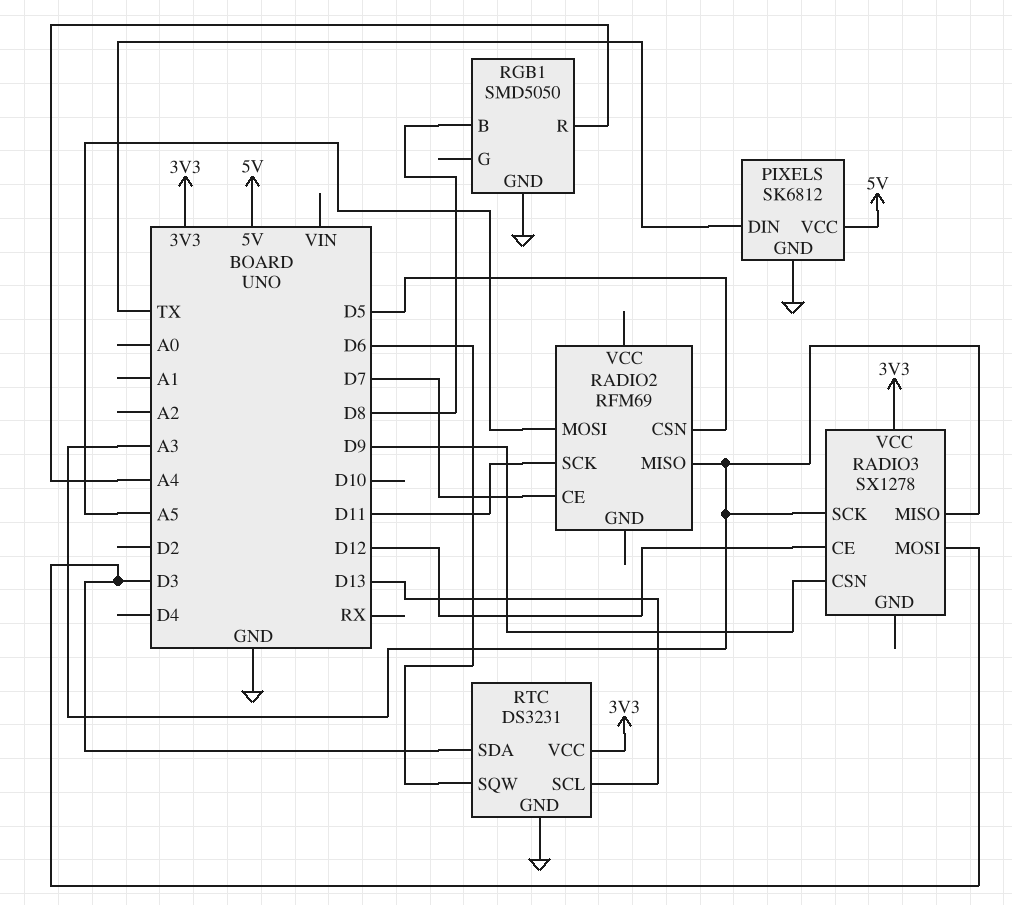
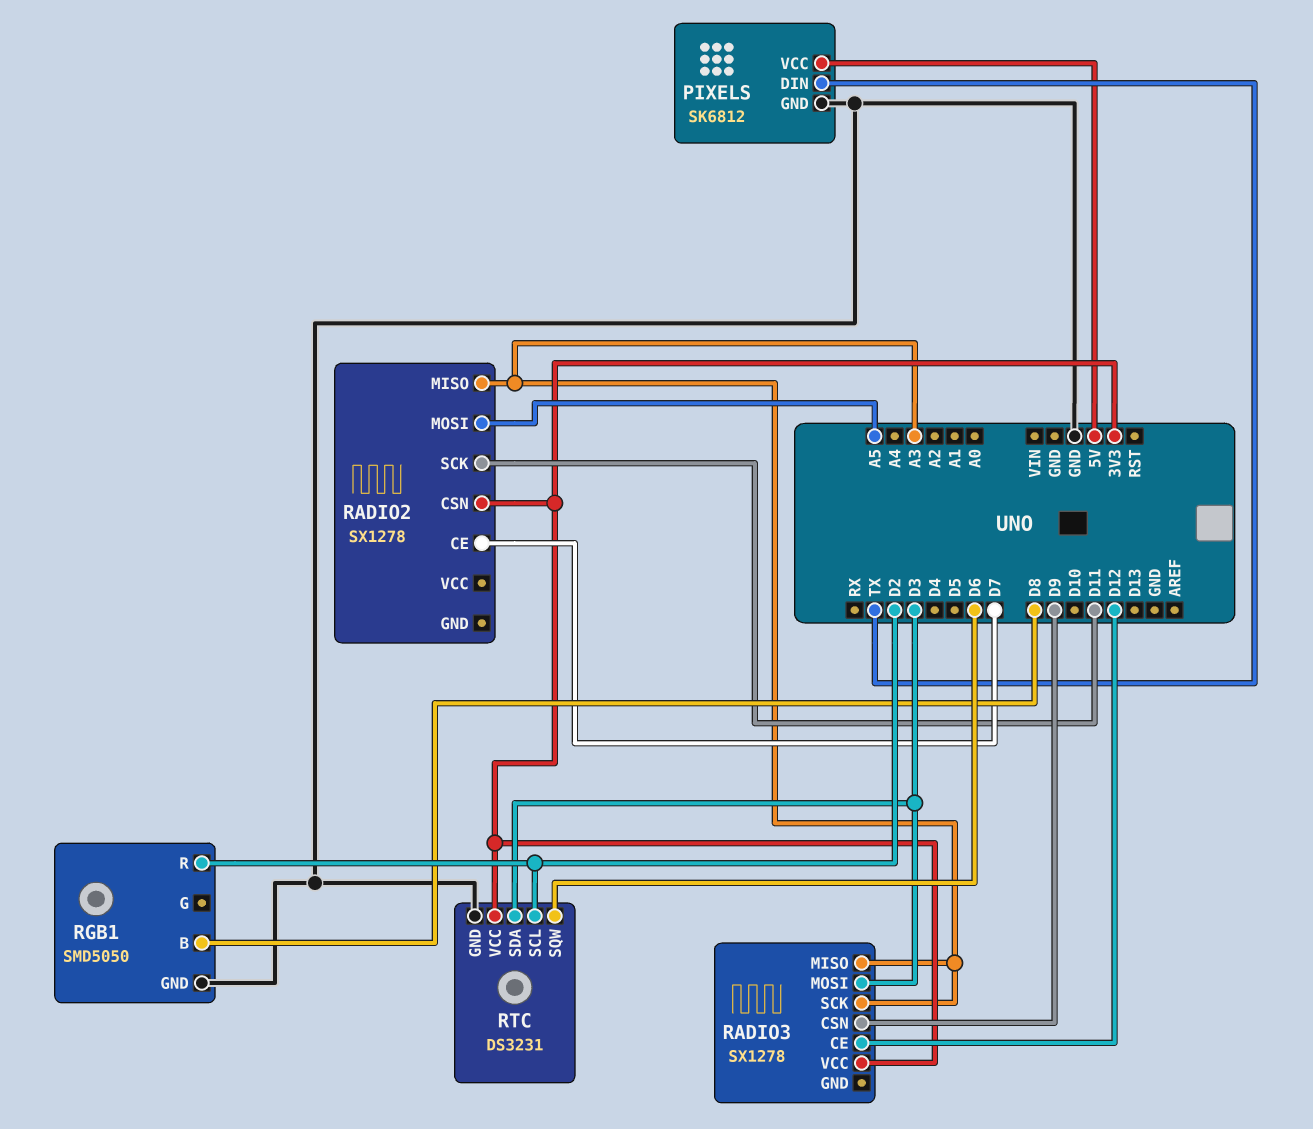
RADIO2: RFM69 -> SX1278
RADIO2 pin CSN: D5 -> 3V3
RGB1 pin R: A4 -> D2
RTC pin SCL: D13 -> D2

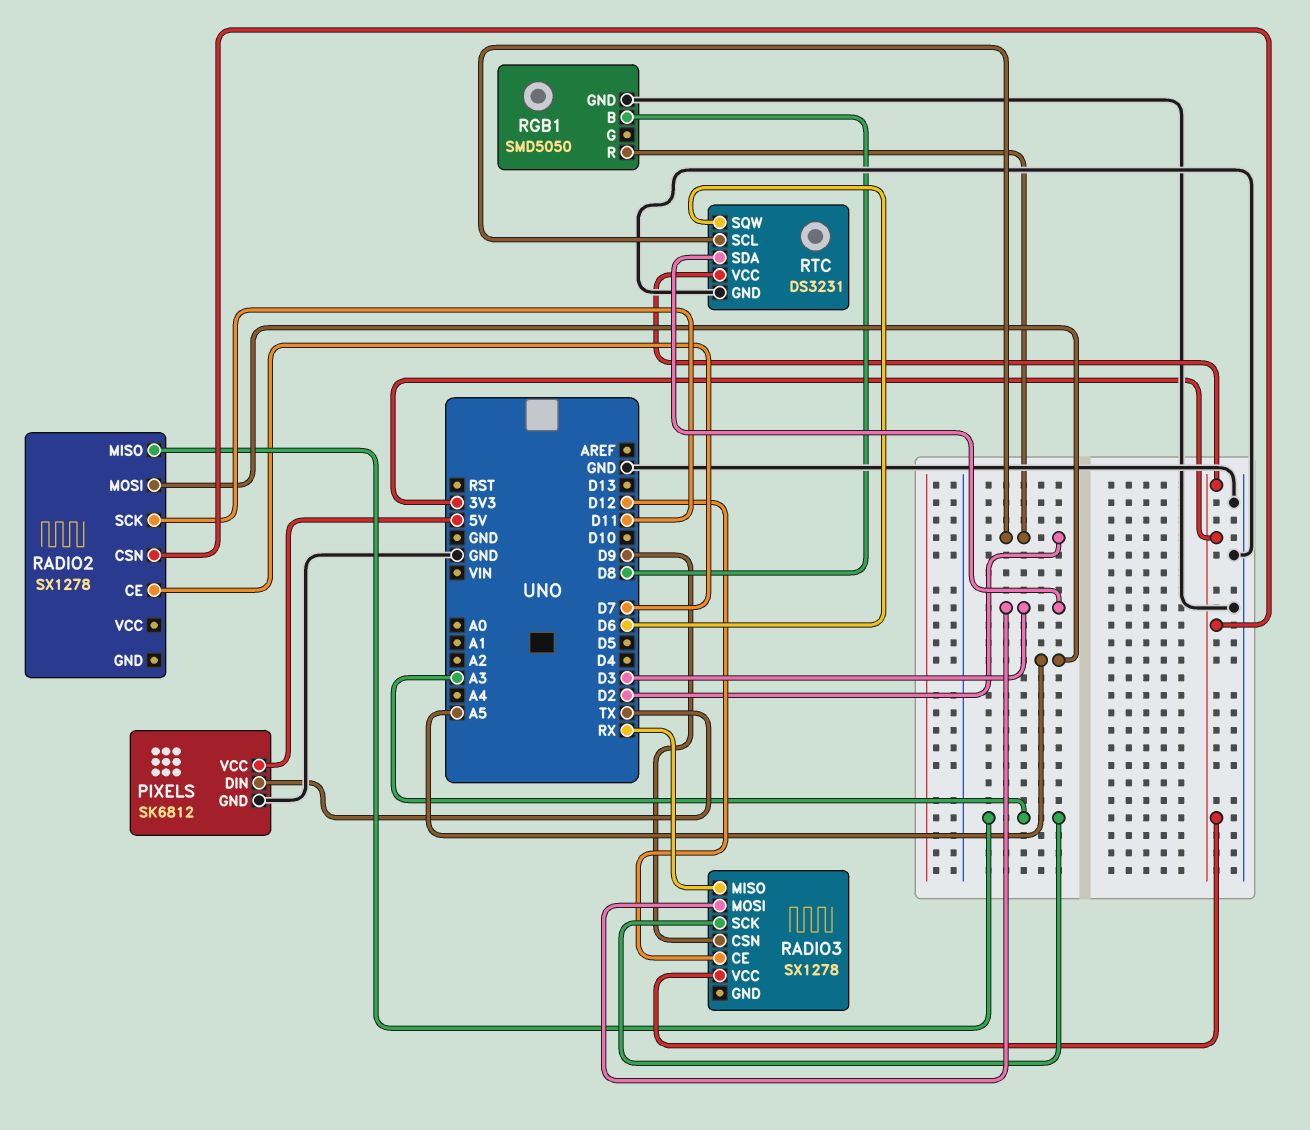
RADIO3 pin MISO: A3 -> RX

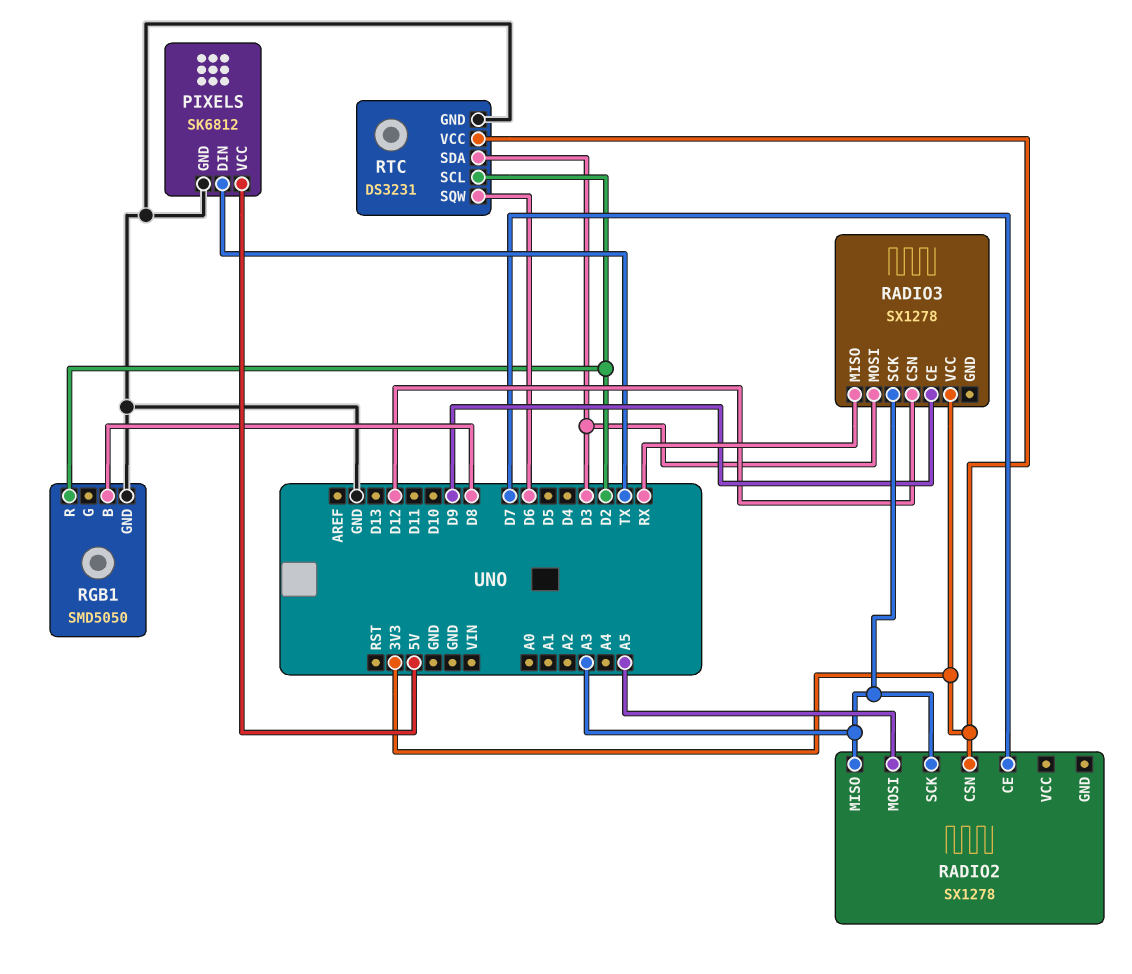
RADIO2 pin SCK: D11 -> A3
RADIO3 pin CE: D12 -> D9
RADIO3 pin CSN: D9 -> D12

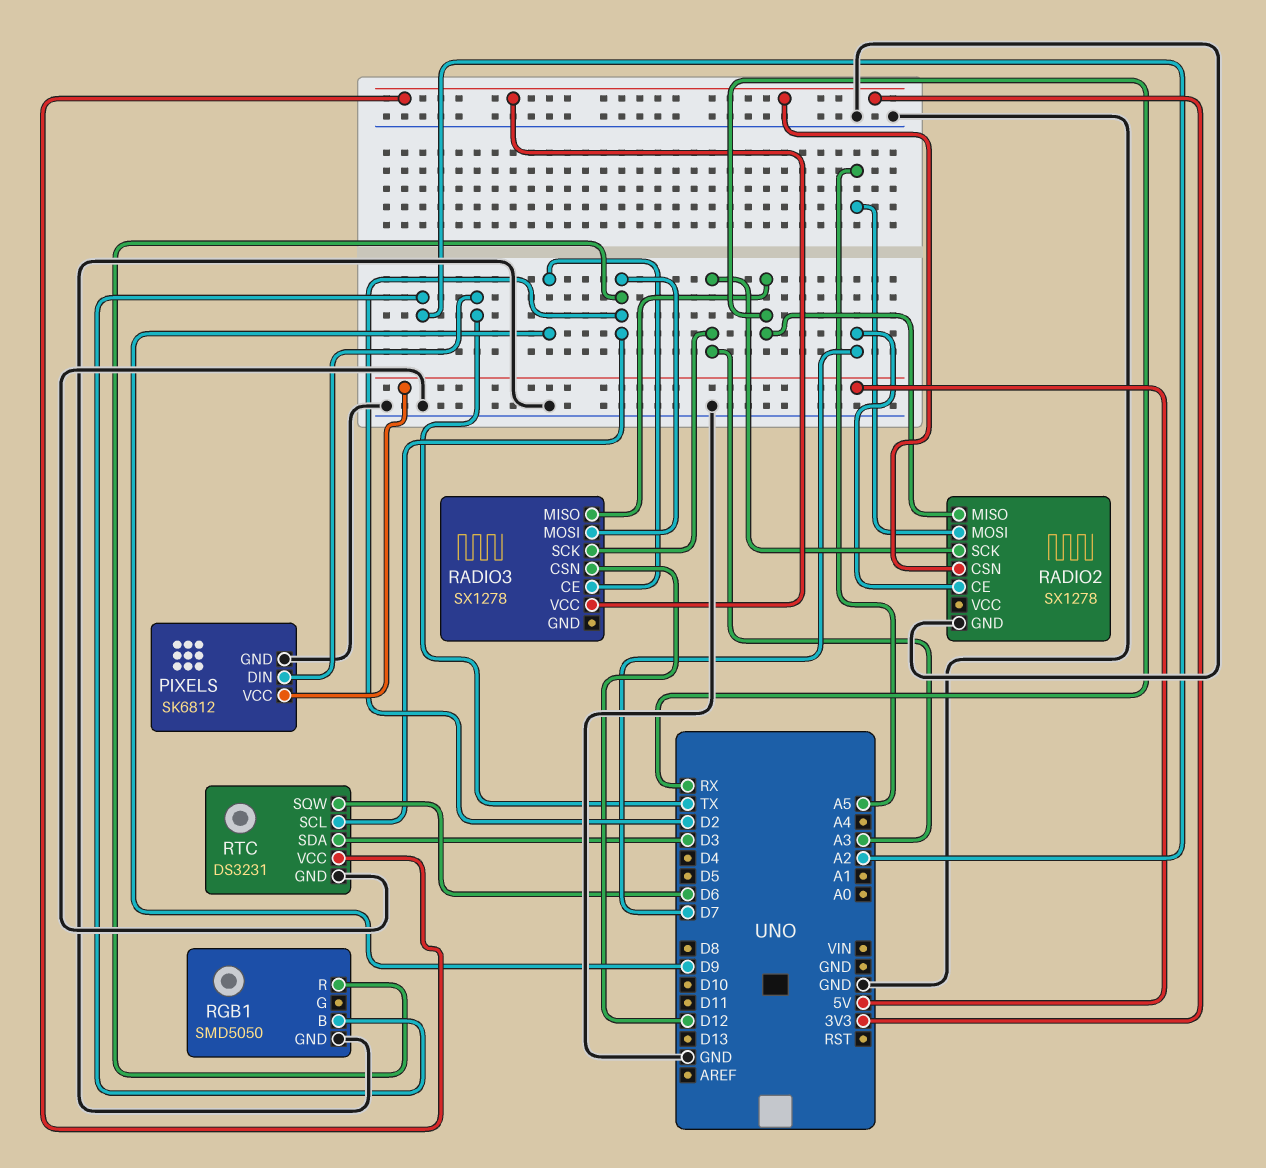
RADIO2 pin GND: none -> GND
RADIO2 pin MISO: A3 -> RX
RADIO3 pin MOSI: D3 -> D2
RGB1 pin B: D8 -> A2

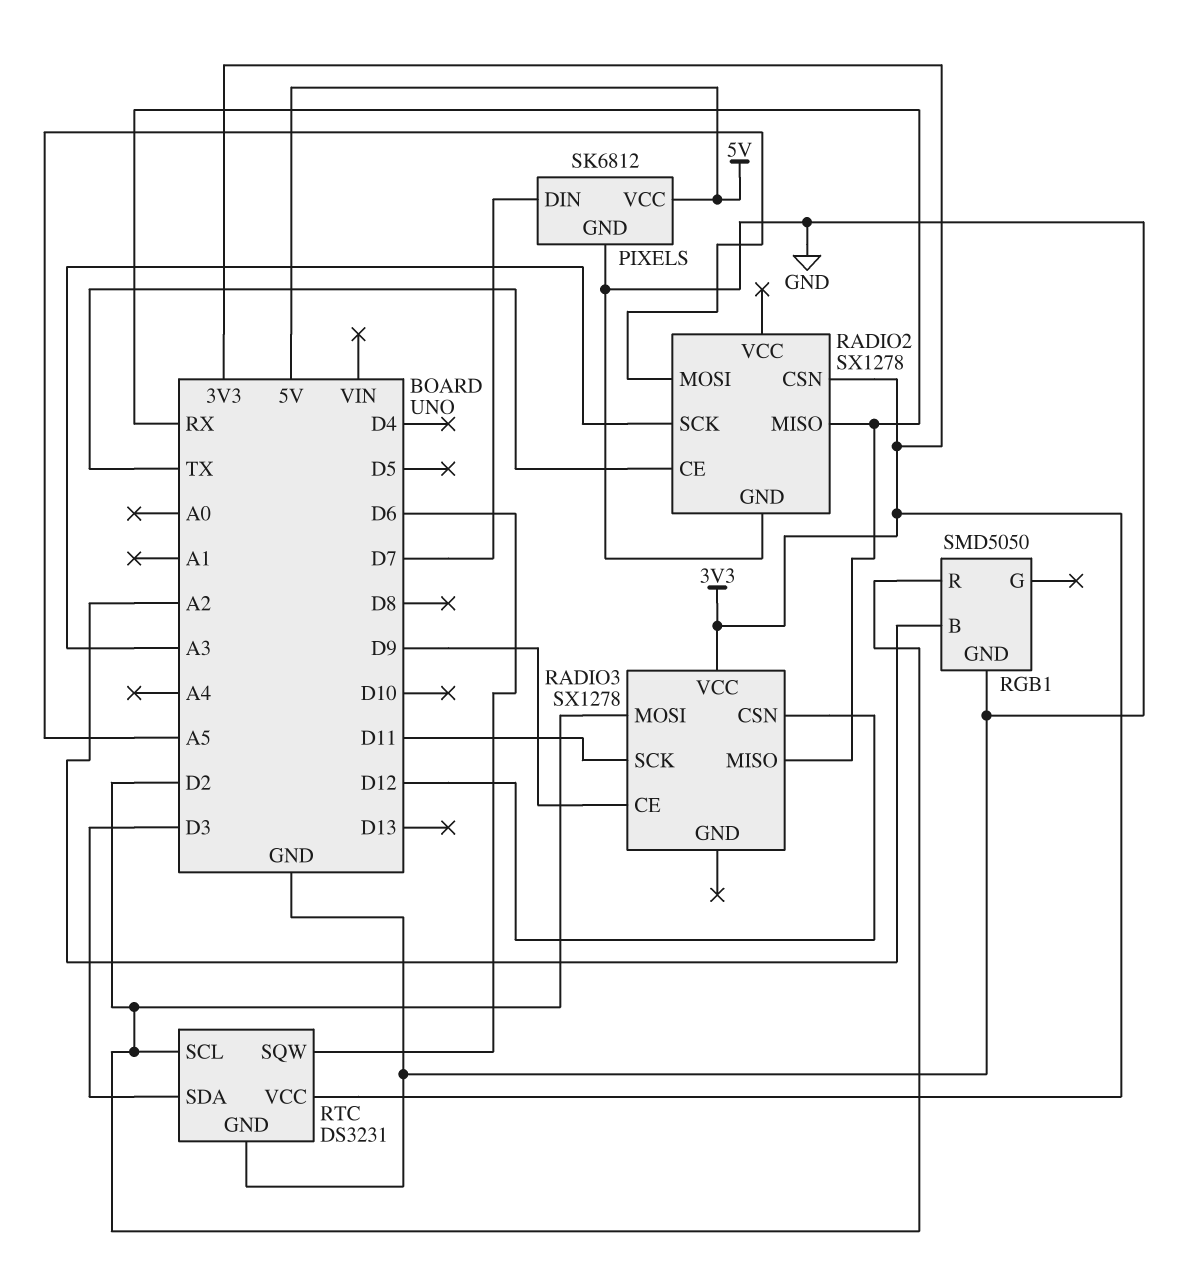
PIXELS pin DIN: TX -> D7
RADIO2 pin CE: D7 -> TX
RADIO3 pin SCK: A3 -> D11

